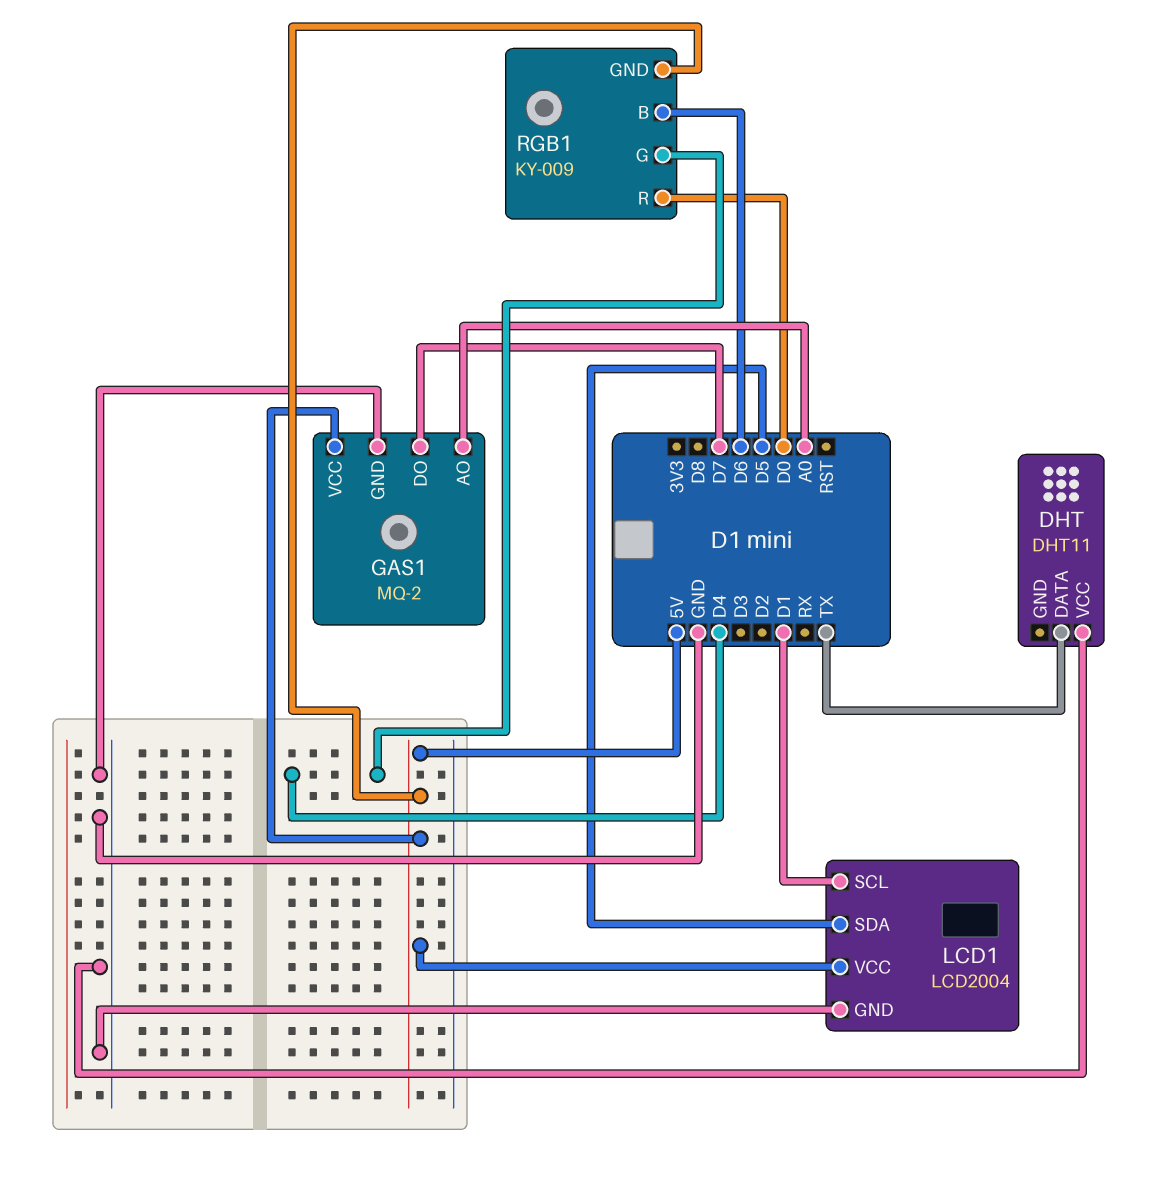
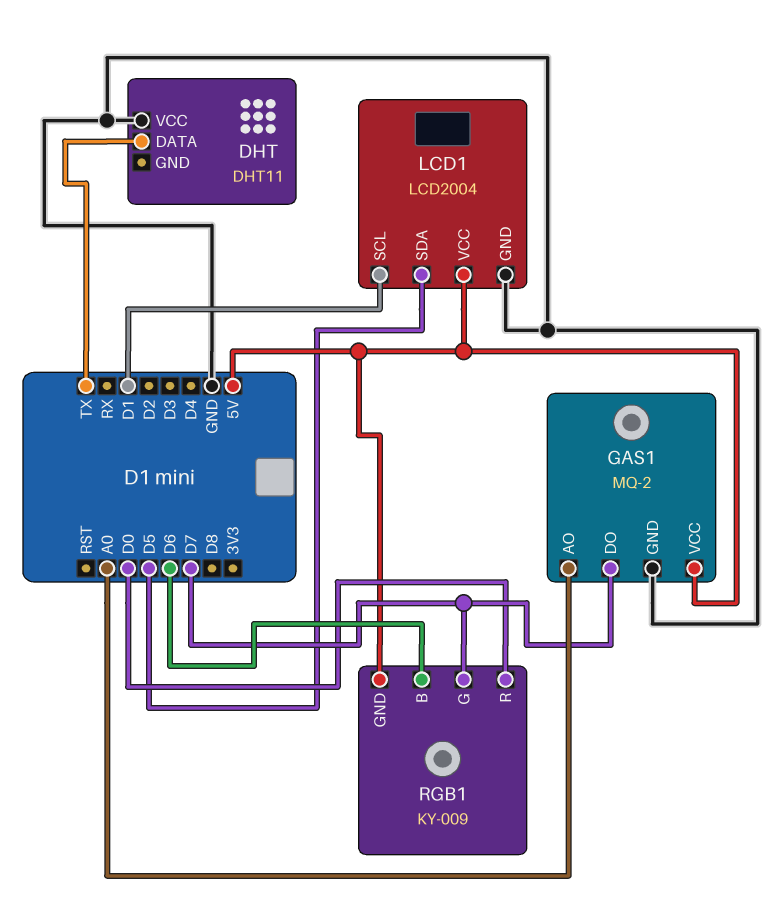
RGB1 pin G: D4 -> D7

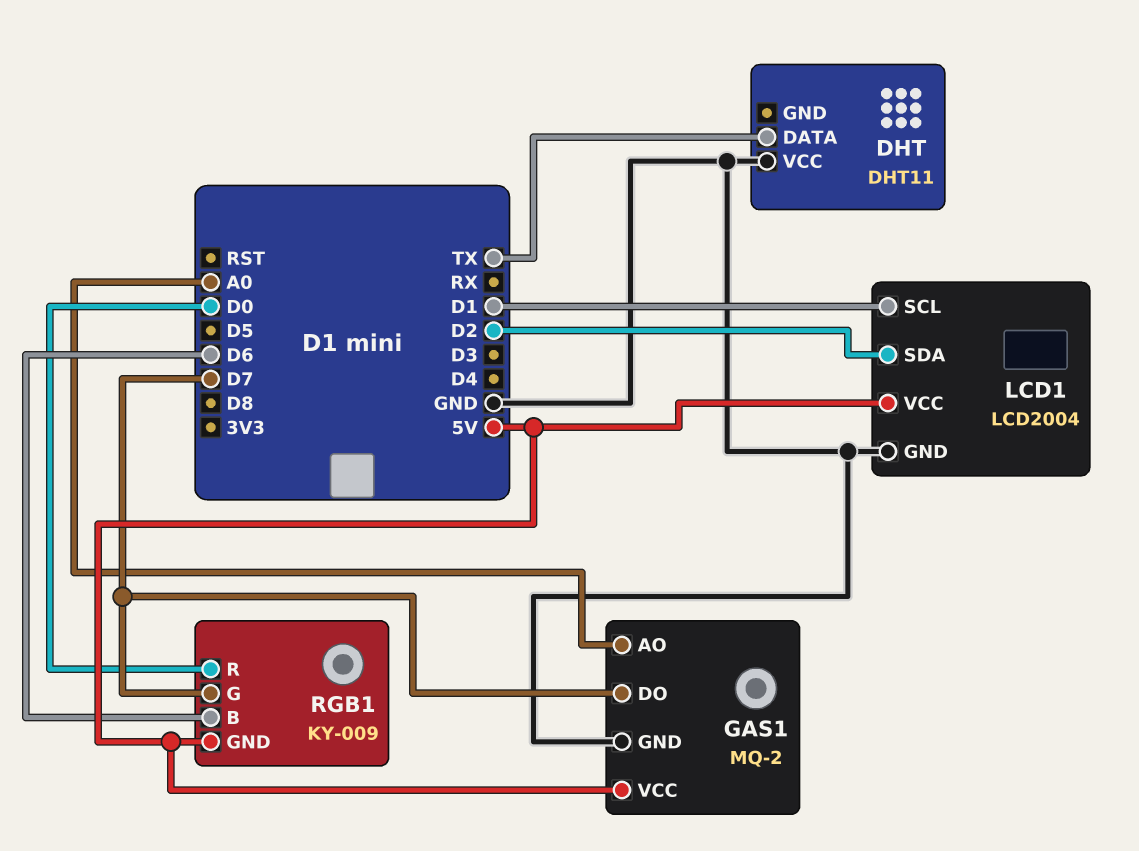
LCD1 pin SDA: D5 -> D2

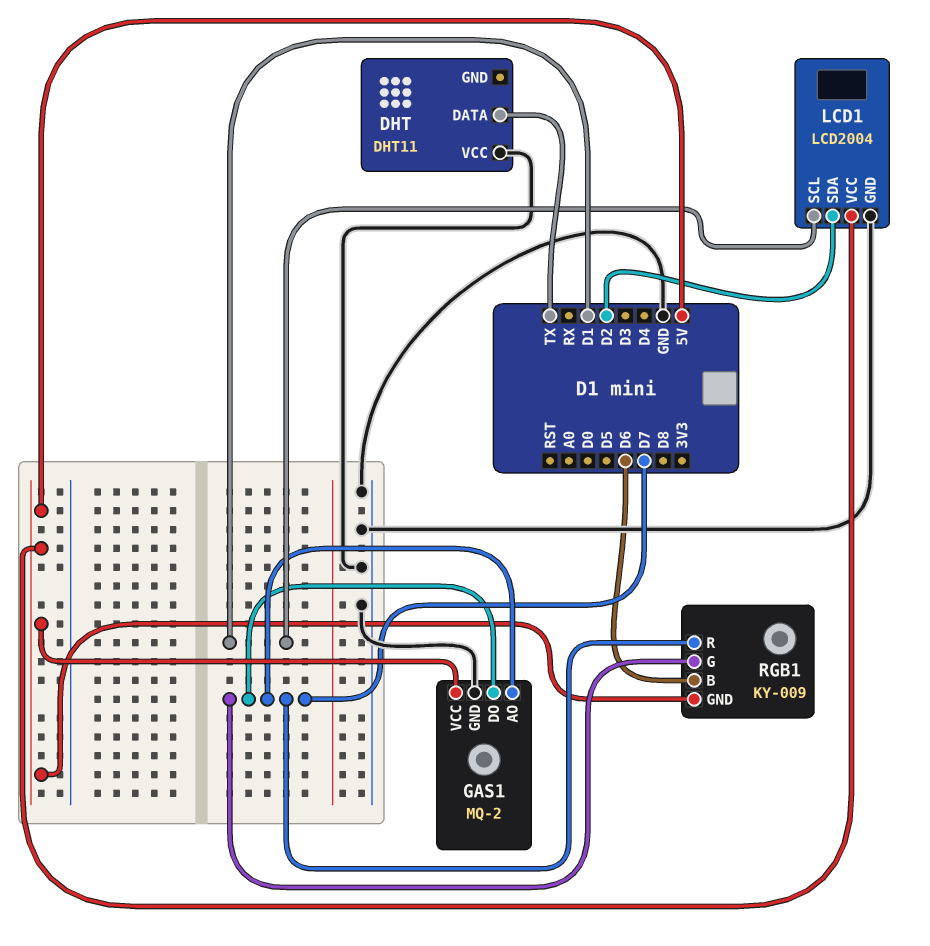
GAS1 pin AO: A0 -> D7
RGB1 pin R: D0 -> D7

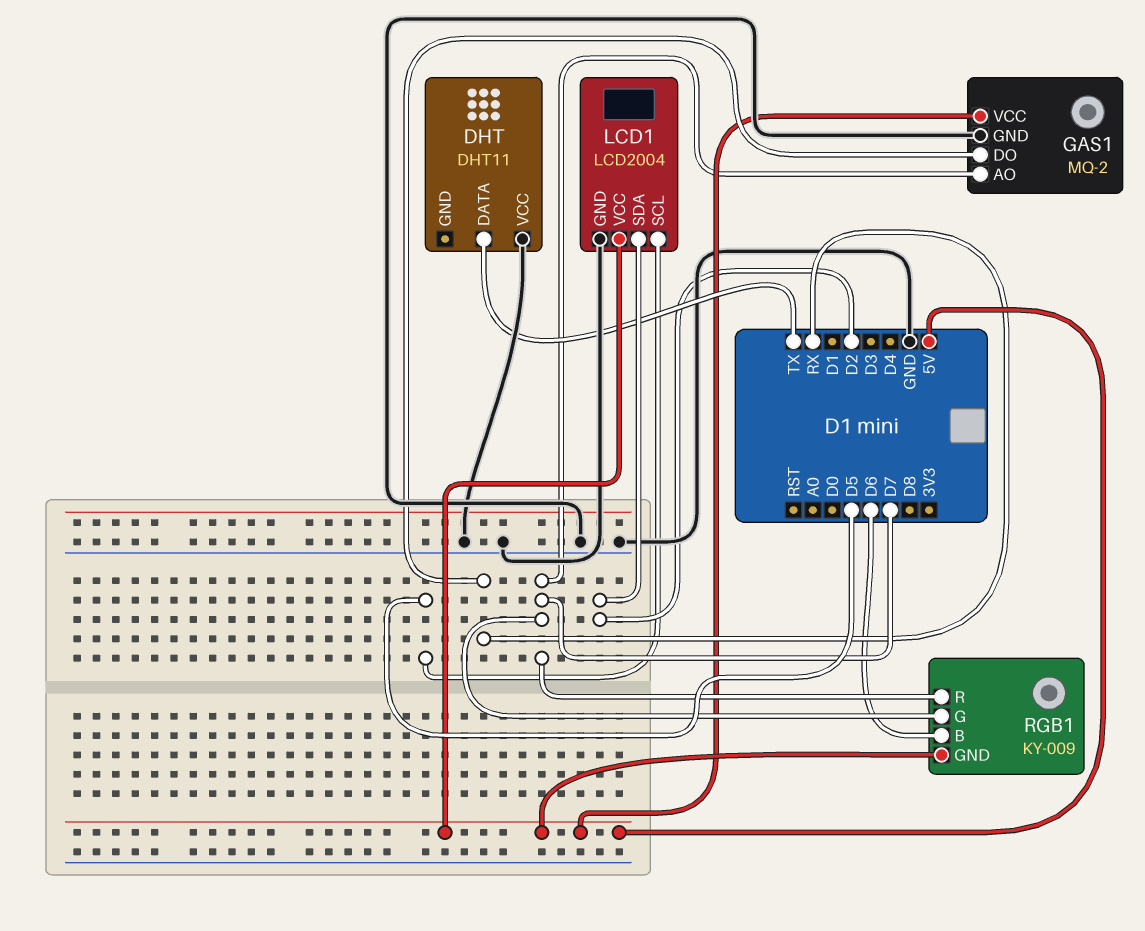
GAS1 pin DO: D7 -> RX
LCD1 pin SCL: D1 -> D5

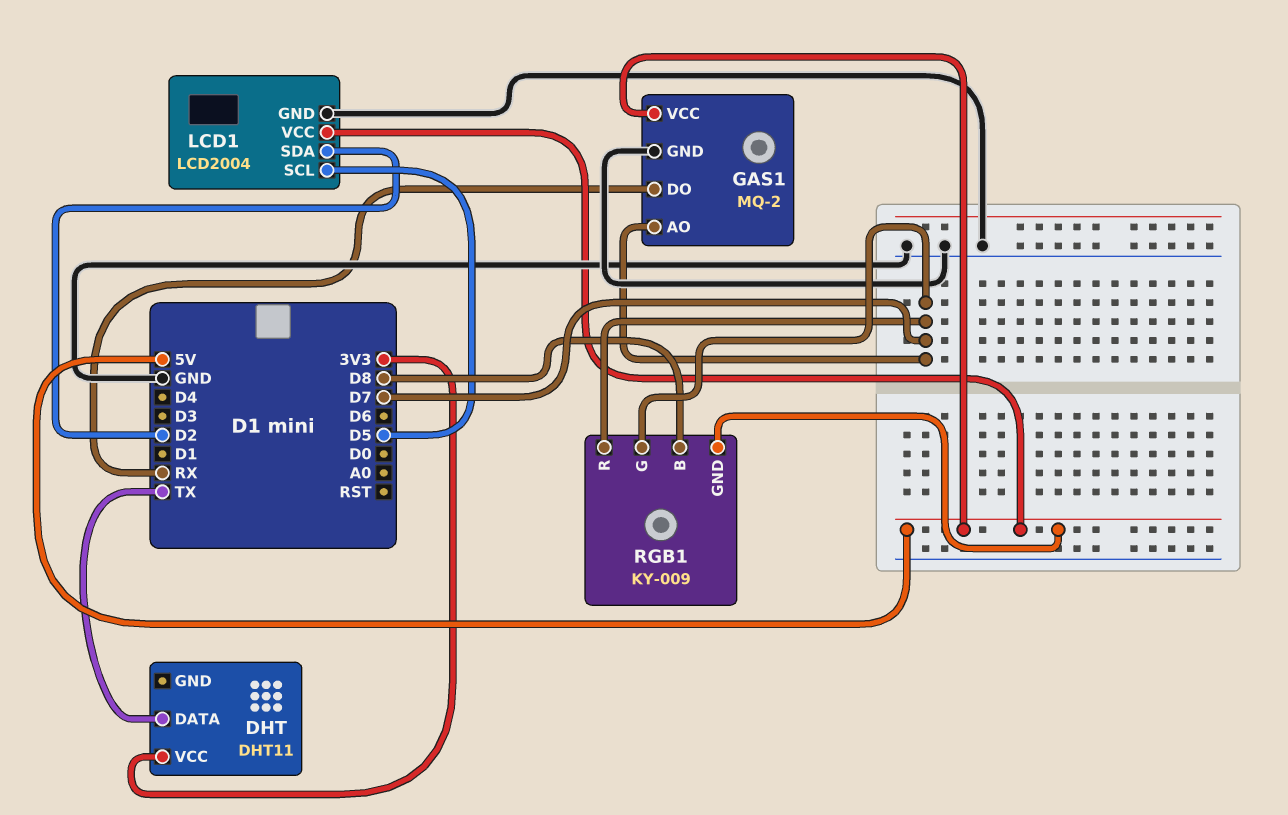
DHT pin VCC: GND -> 3V3
RGB1 pin B: D6 -> D8

